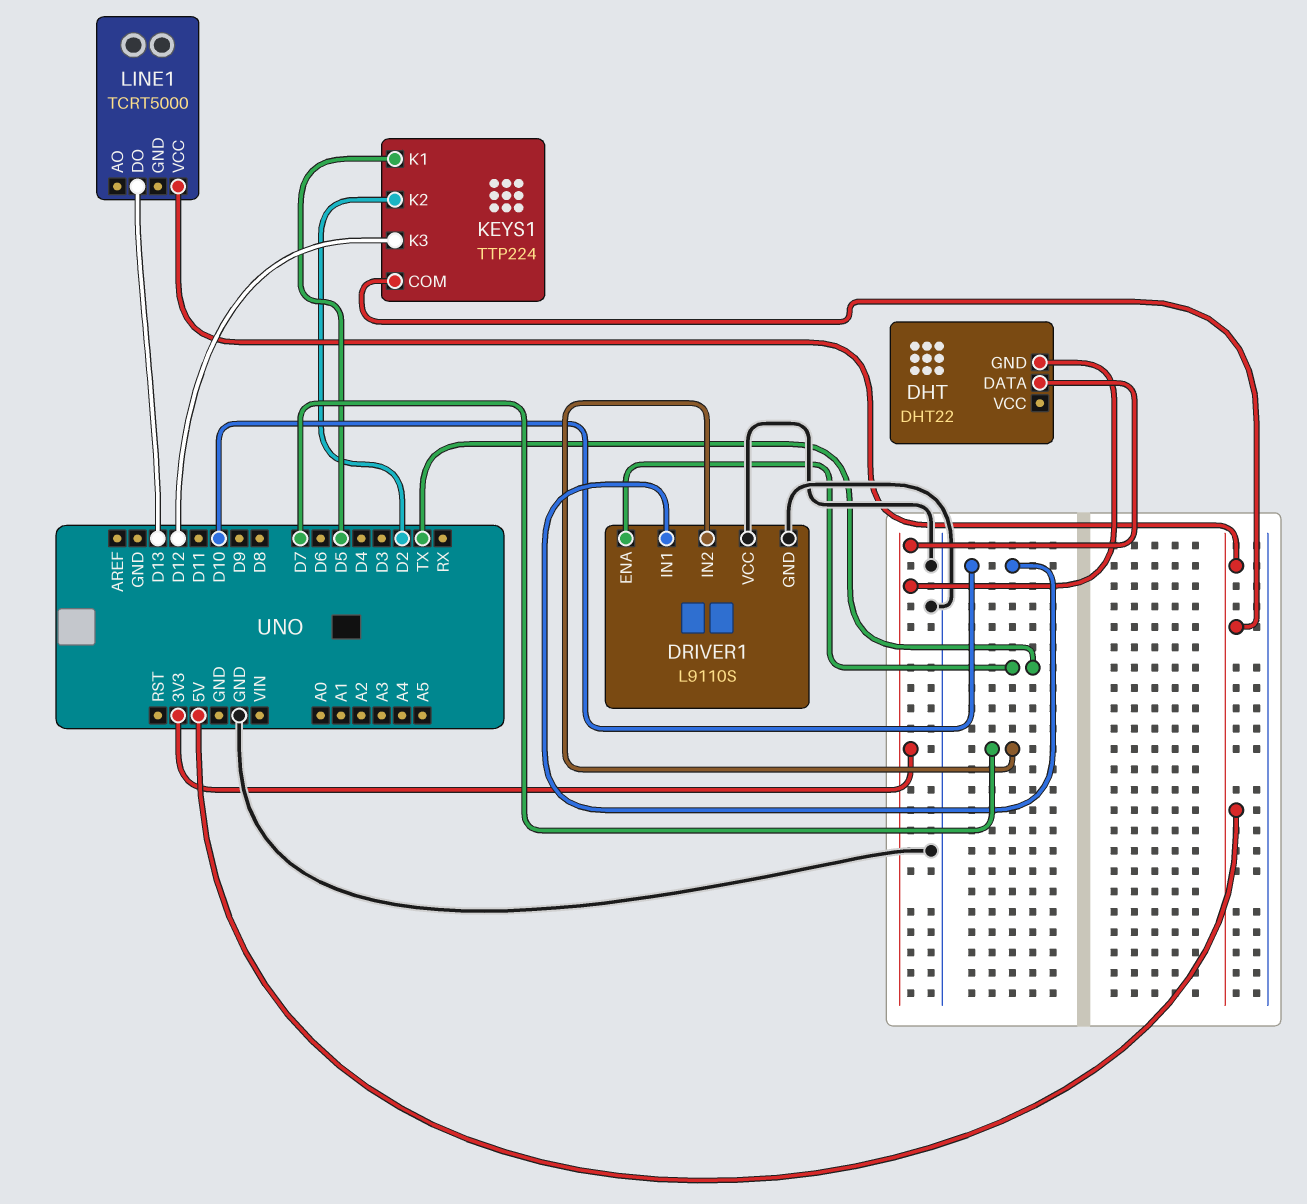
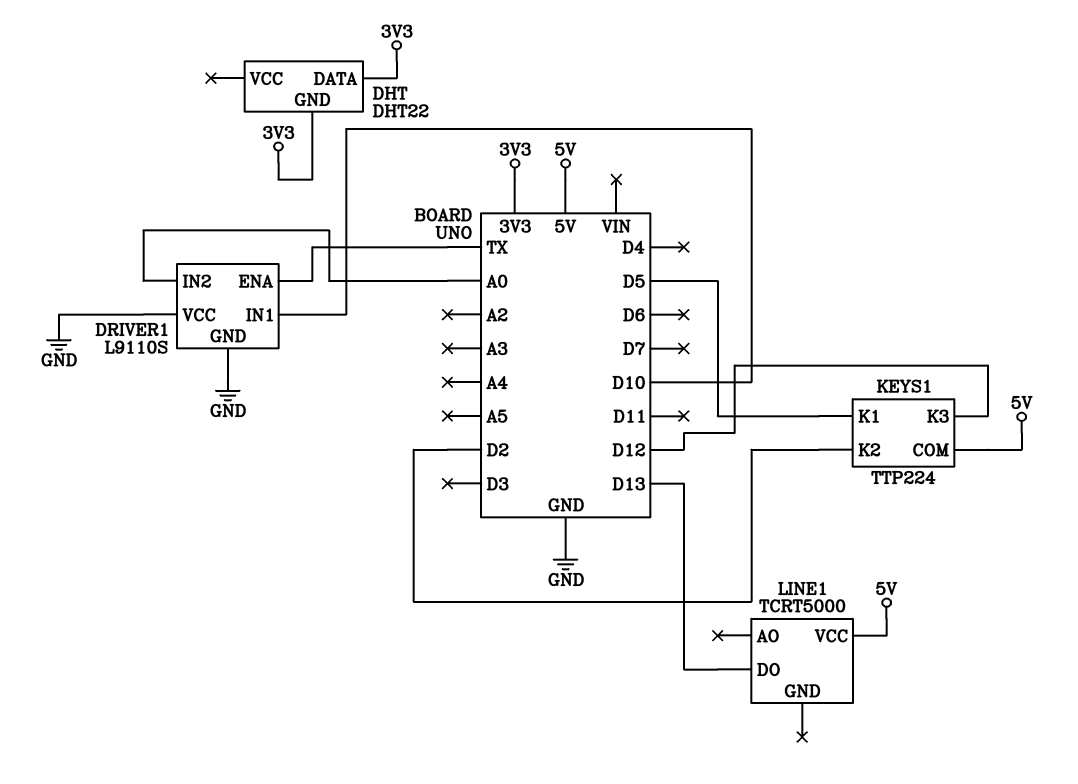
DRIVER1 pin IN2: D7 -> A0

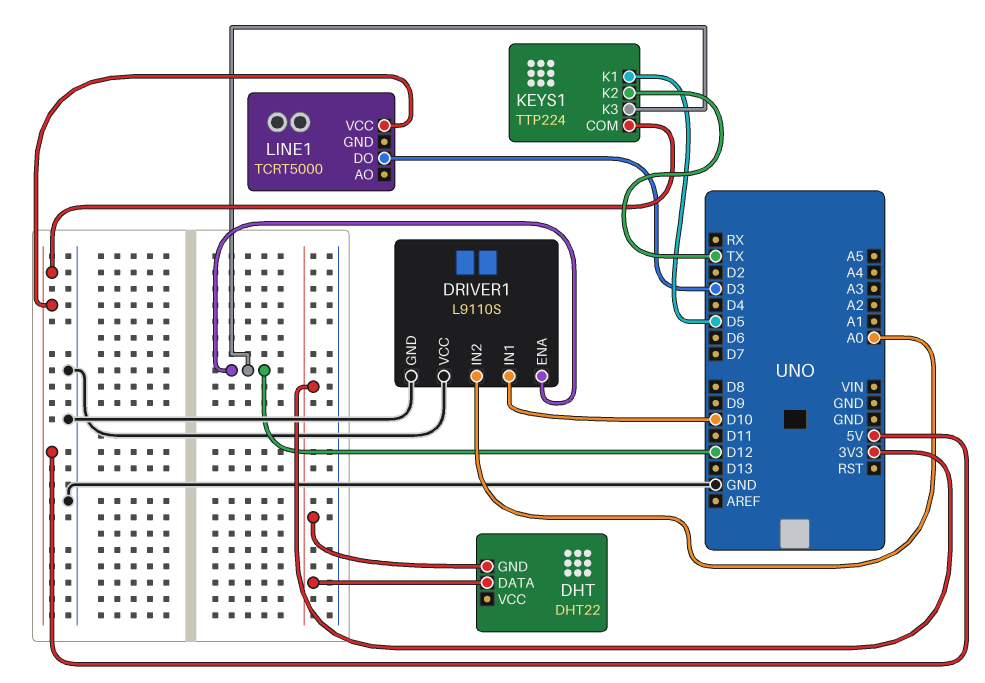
DRIVER1 pin ENA: TX -> D12
KEYS1 pin K2: D2 -> TX
LINE1 pin DO: D13 -> D3

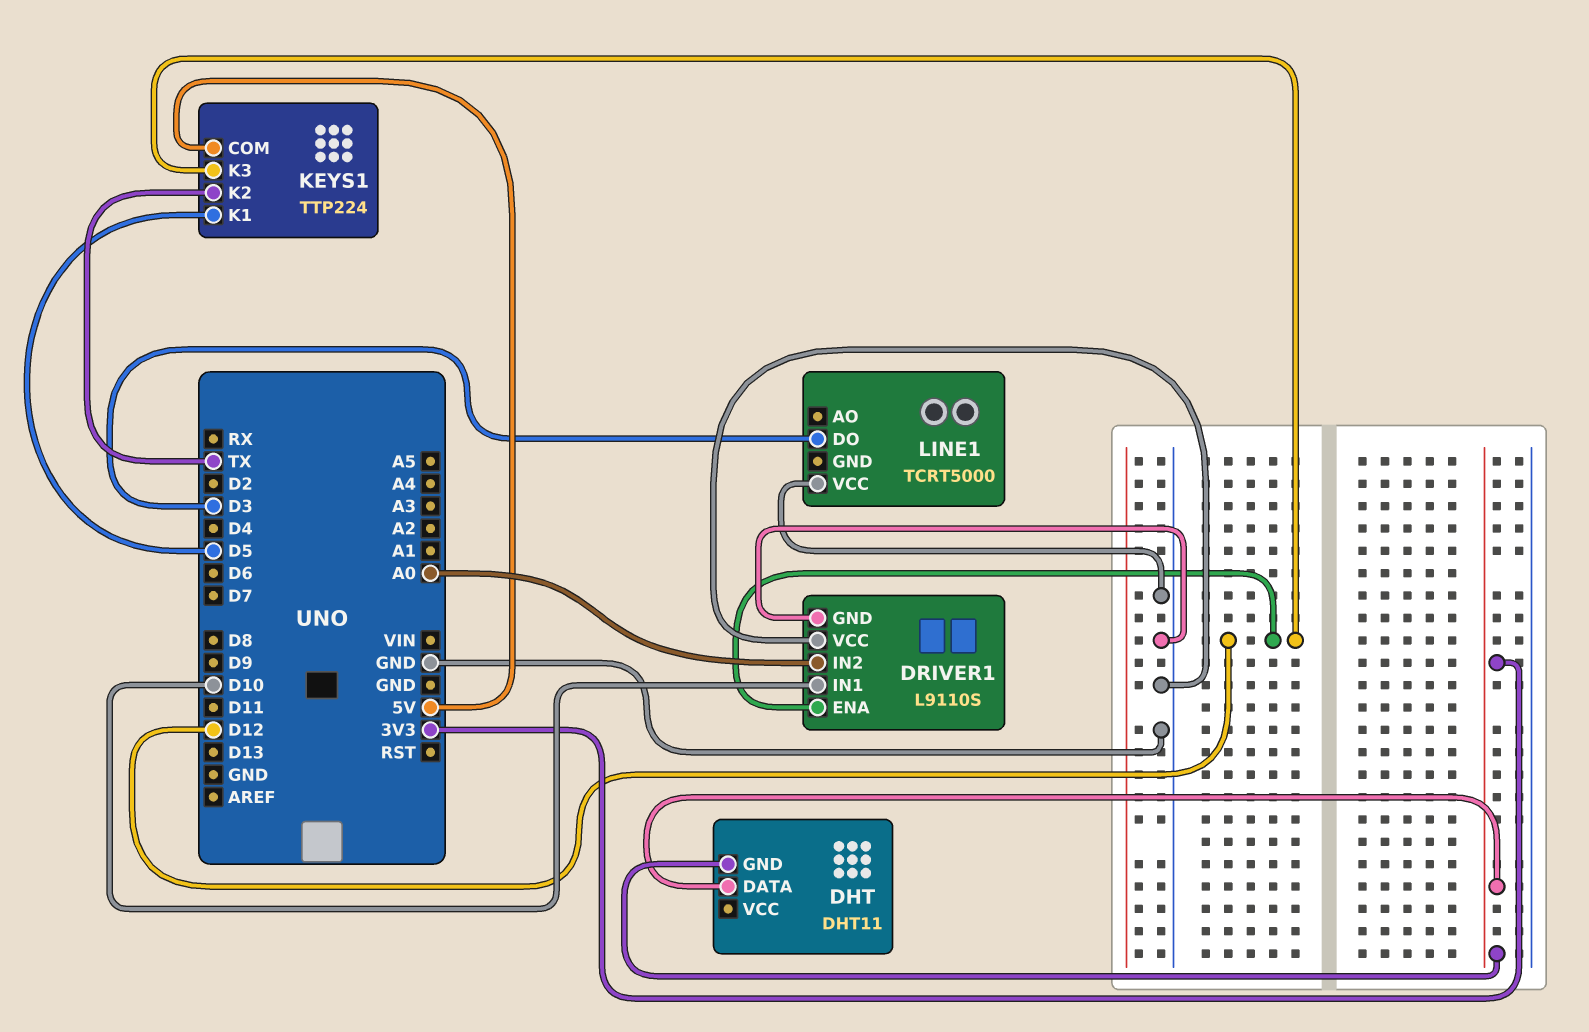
DHT: DHT22 -> DHT11
LINE1 pin VCC: 5V -> GND

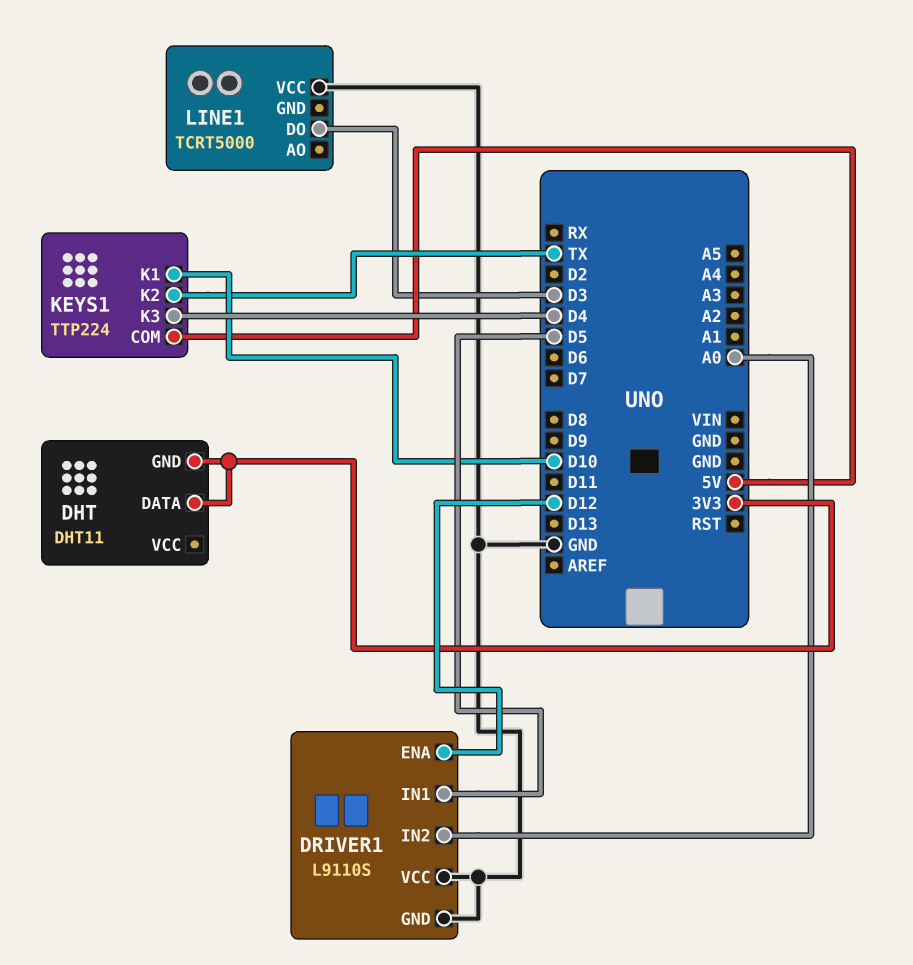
DRIVER1 pin IN1: D10 -> D5
KEYS1 pin K1: D5 -> D10
KEYS1 pin K3: D12 -> D4

